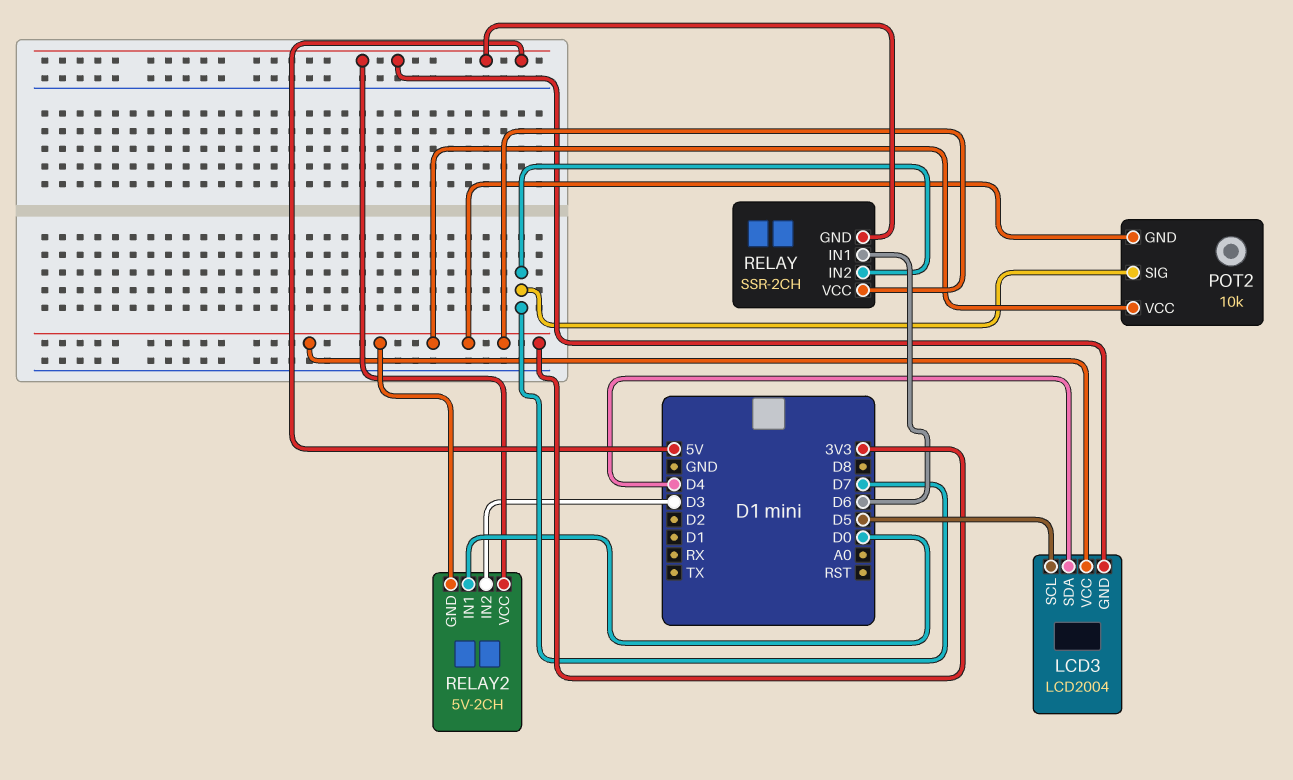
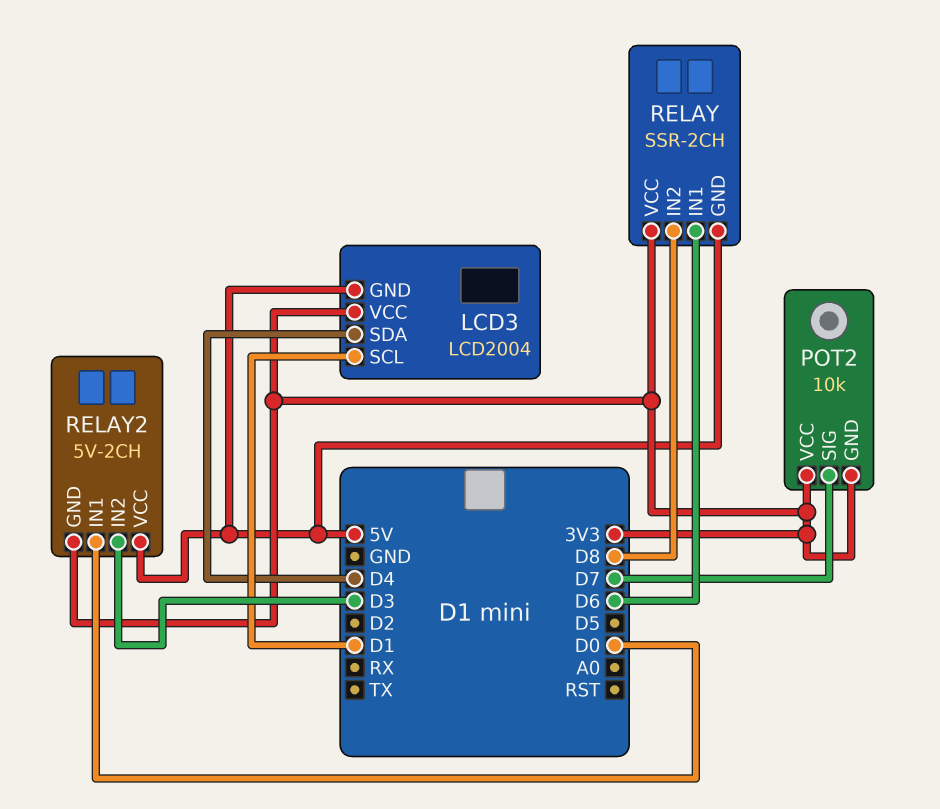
LCD3 pin SCL: D5 -> D1
RELAY pin IN2: D7 -> D8

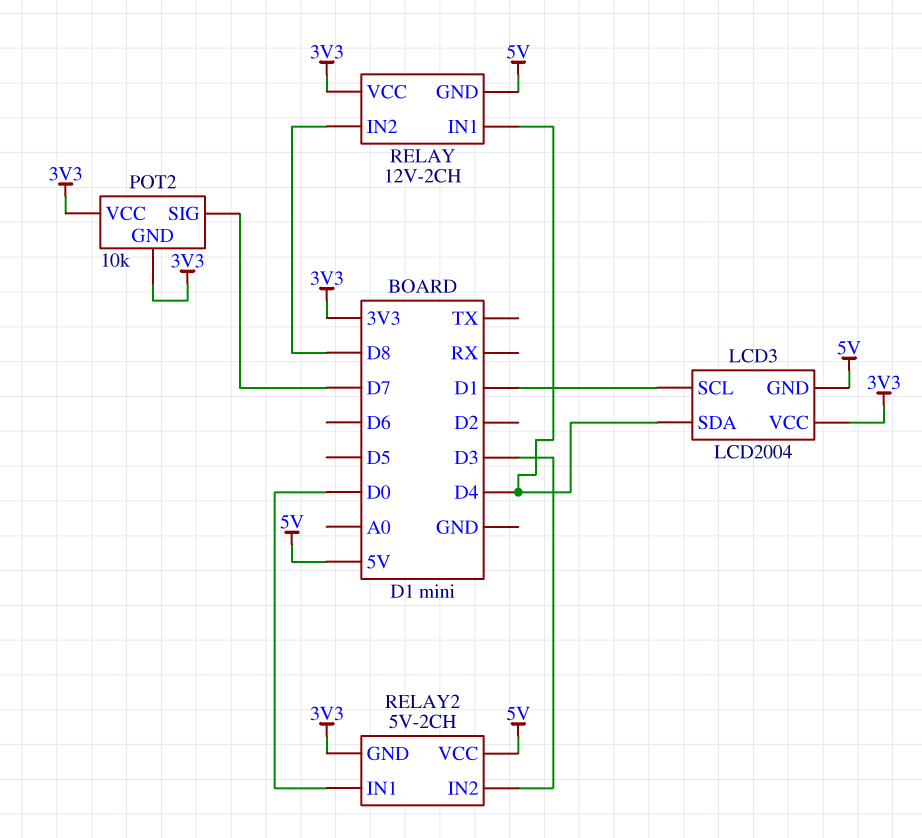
RELAY: SSR-2CH -> 12V-2CH
RELAY pin IN1: D6 -> D4

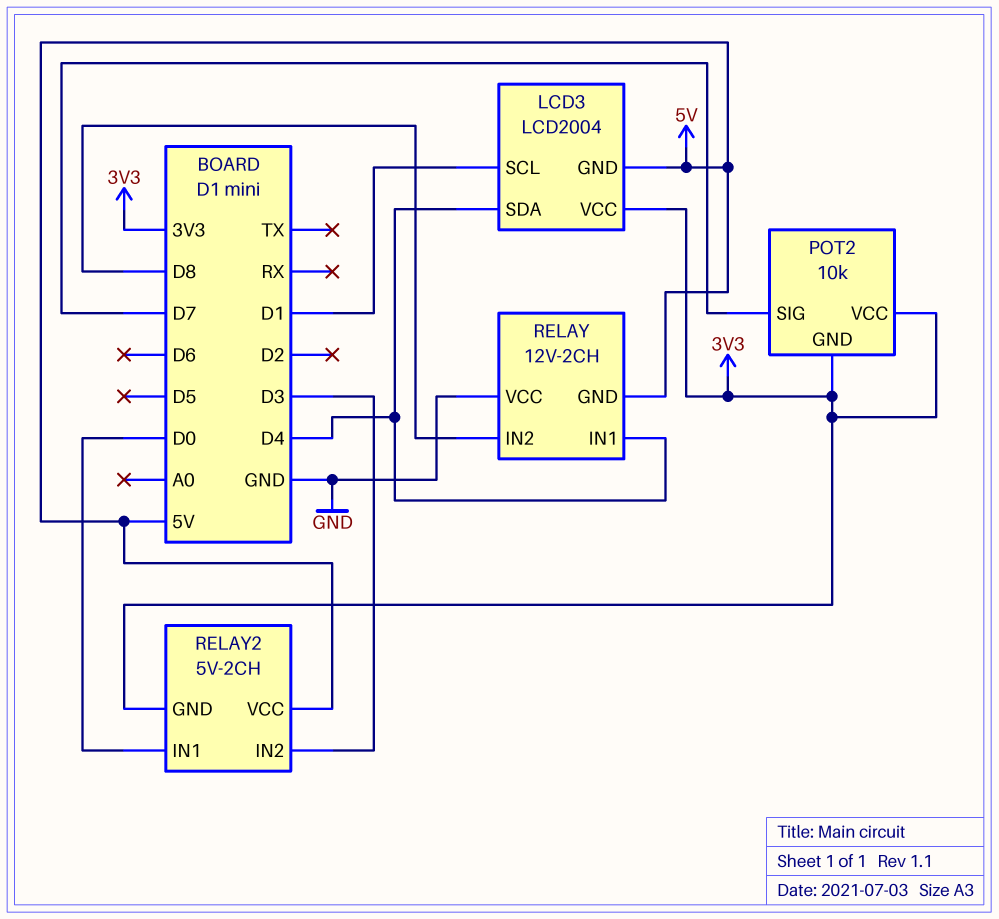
RELAY pin VCC: 3V3 -> GND

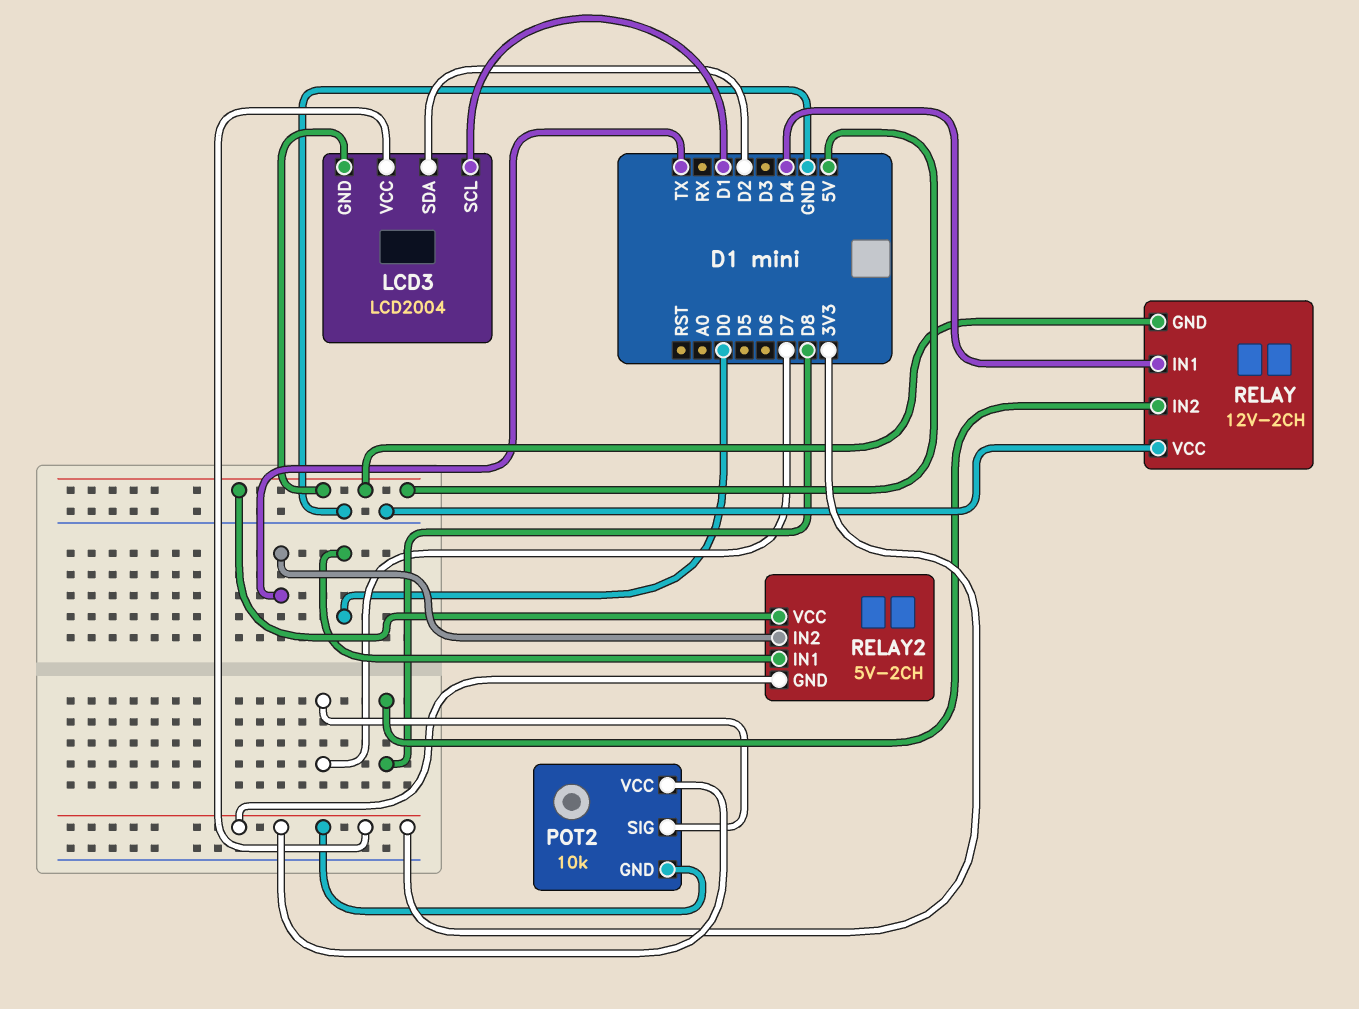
LCD3 pin SDA: D4 -> D2
RELAY2 pin IN2: D3 -> TX

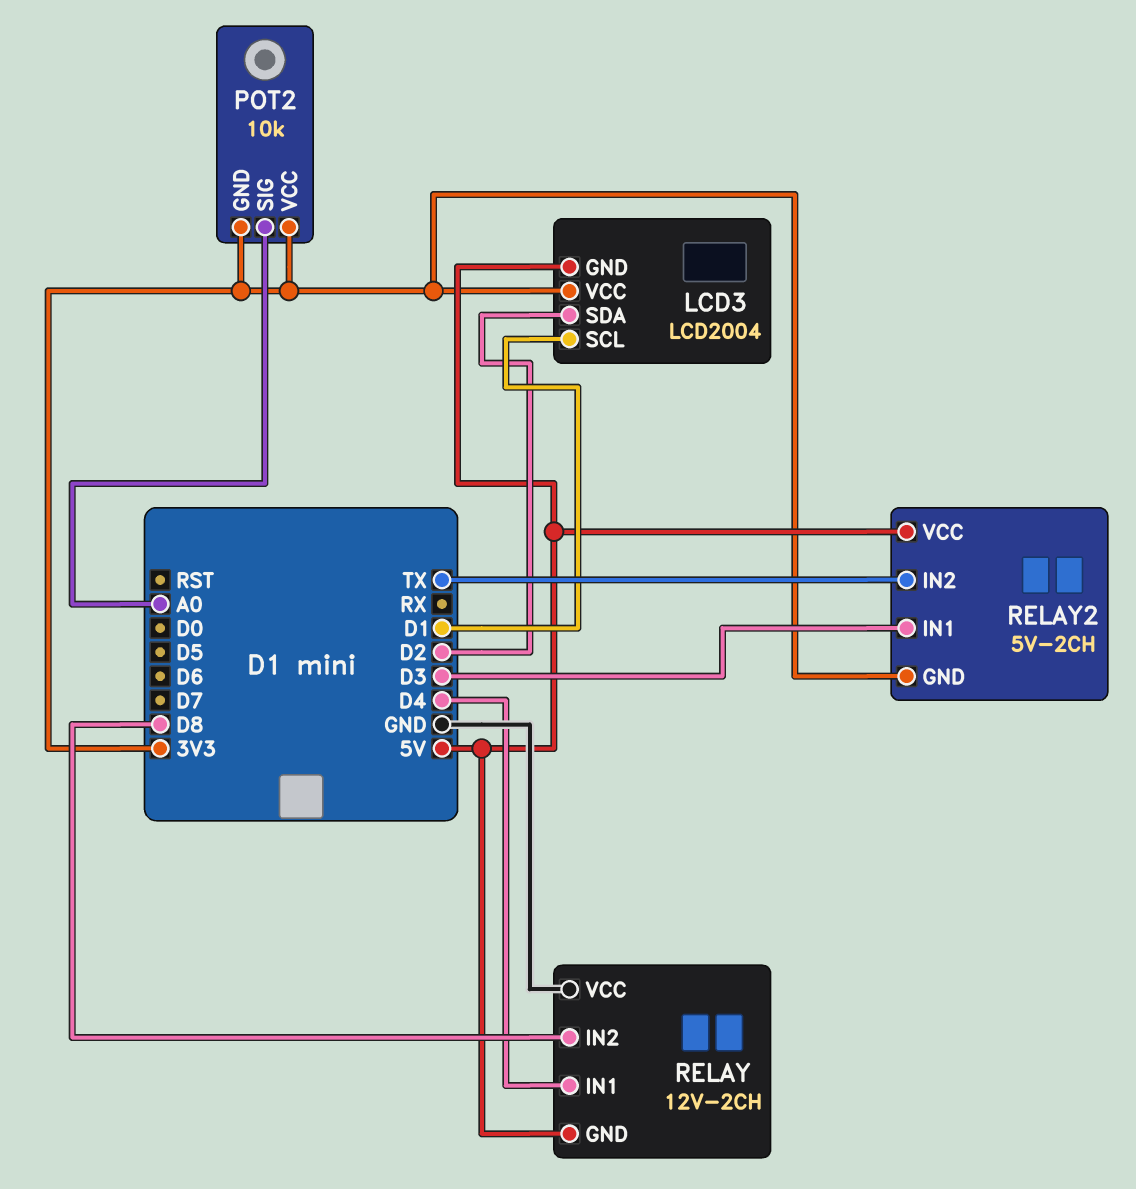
POT2 pin SIG: D7 -> A0
RELAY2 pin IN1: D0 -> D3

